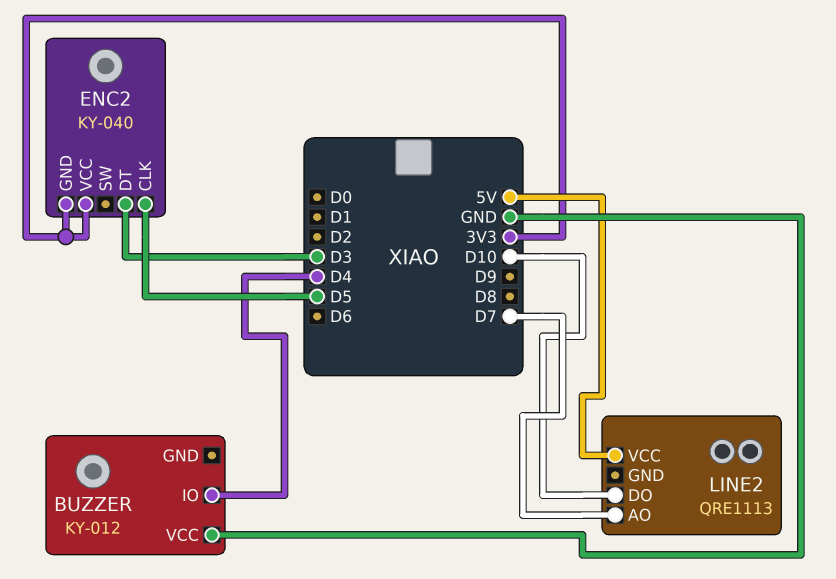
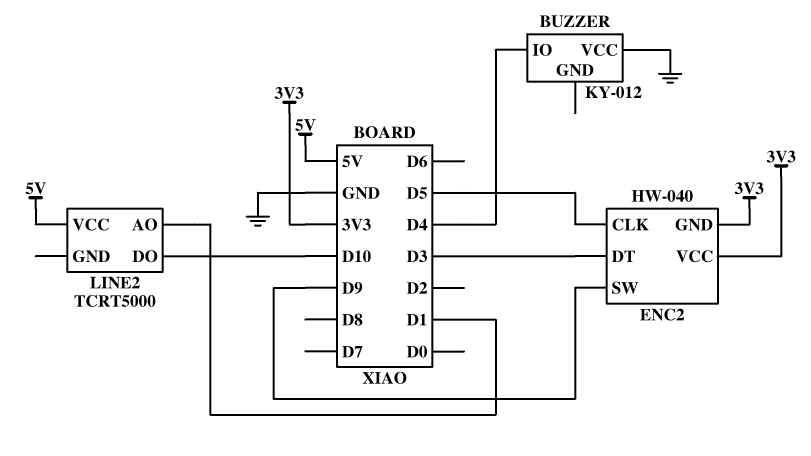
ENC2: KY-040 -> HW-040
ENC2 pin SW: none -> D9
LINE2: QRE1113 -> TCRT5000
LINE2 pin AO: D7 -> D1

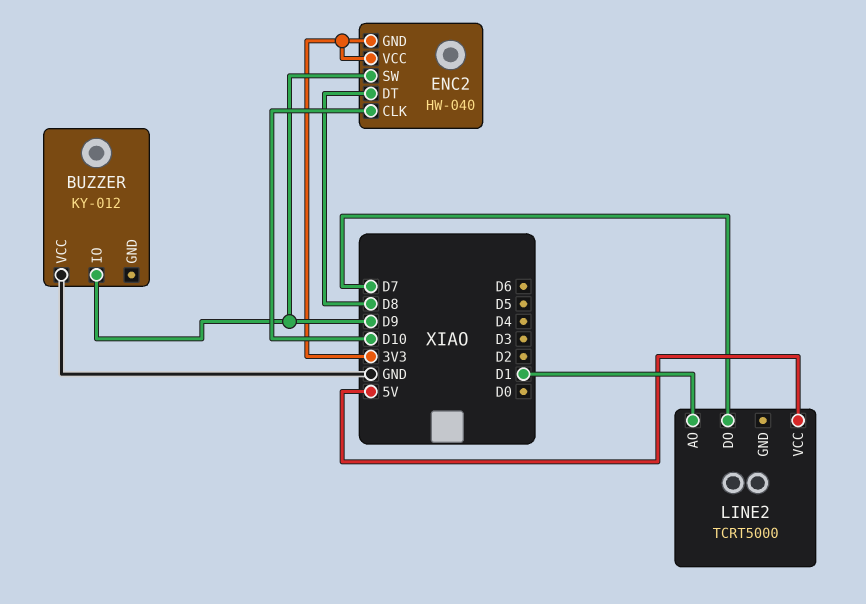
BUZZER pin IO: D4 -> D9
ENC2 pin CLK: D5 -> D10
ENC2 pin DT: D3 -> D8
LINE2 pin DO: D10 -> D7

